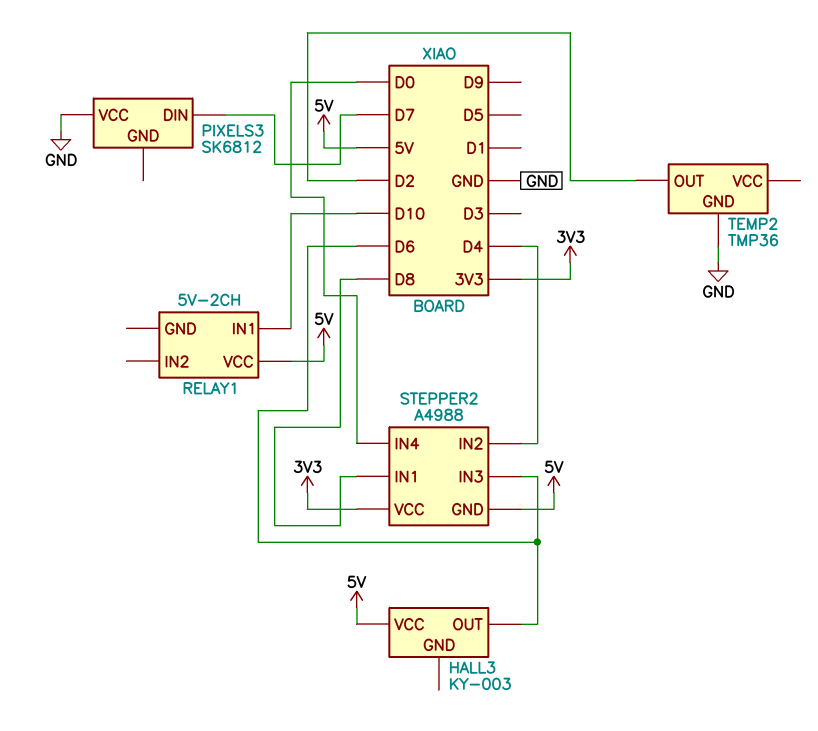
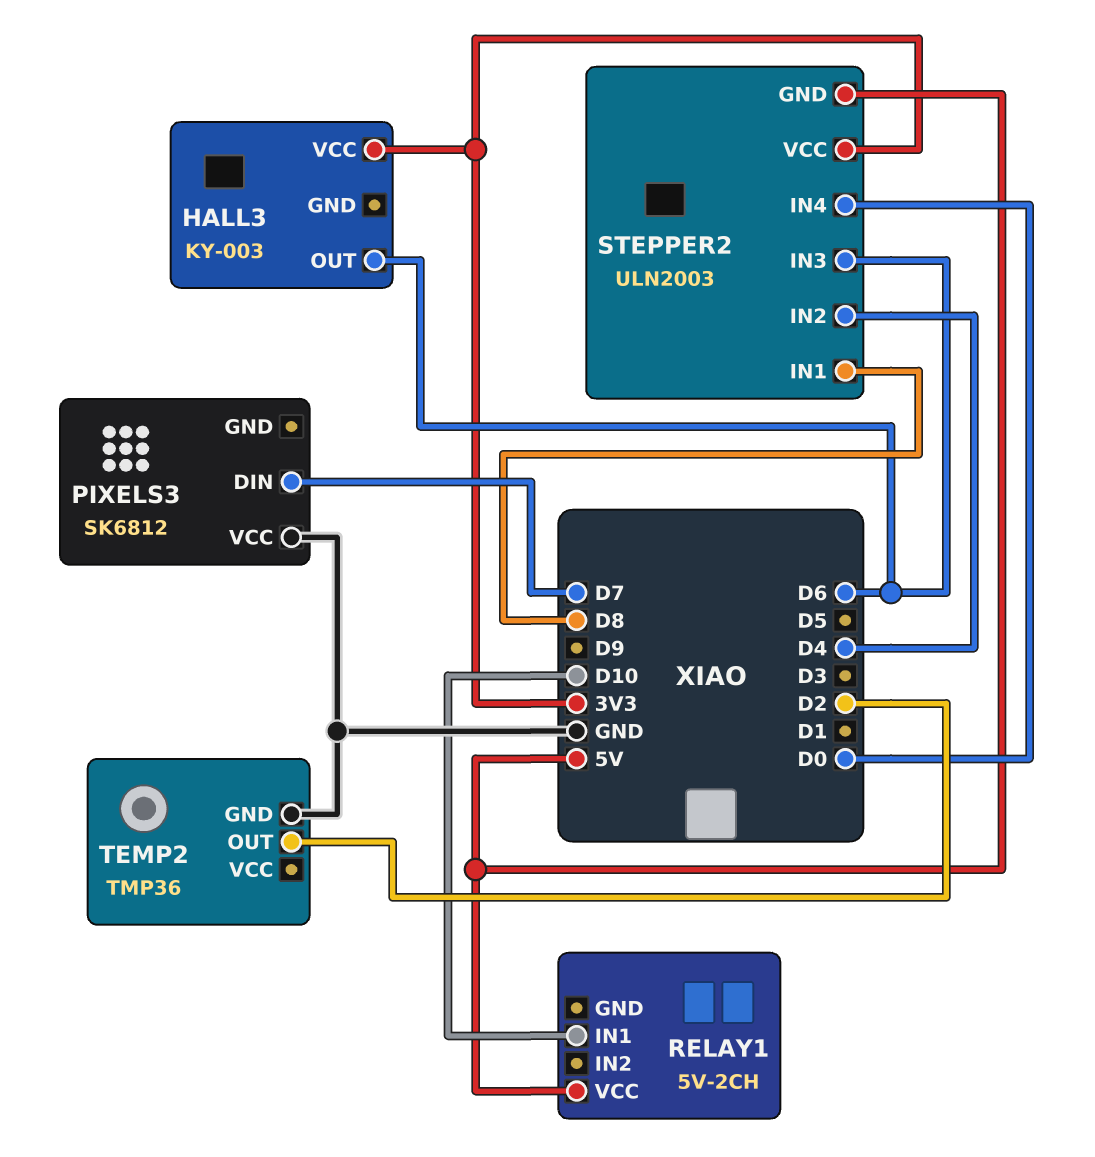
HALL3 pin VCC: 5V -> 3V3
STEPPER2: A4988 -> ULN2003

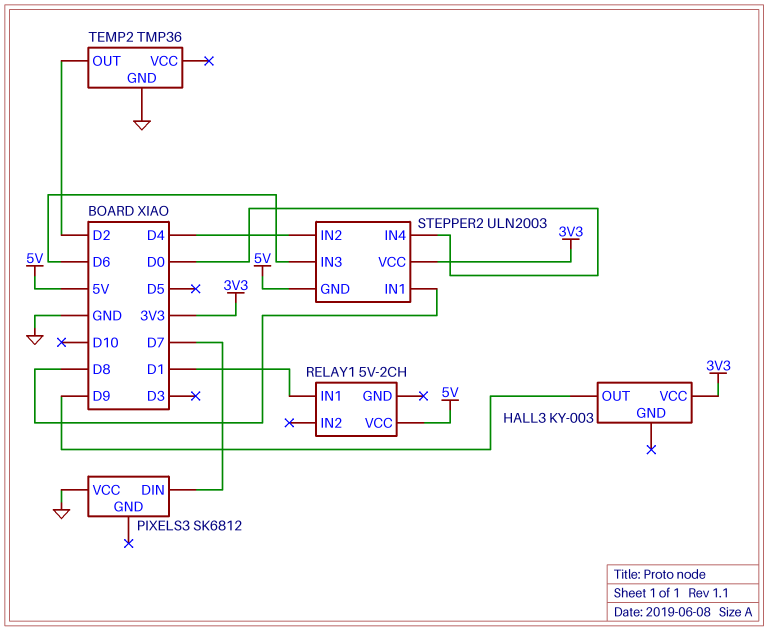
HALL3 pin OUT: D6 -> D9
RELAY1 pin IN1: D10 -> D1

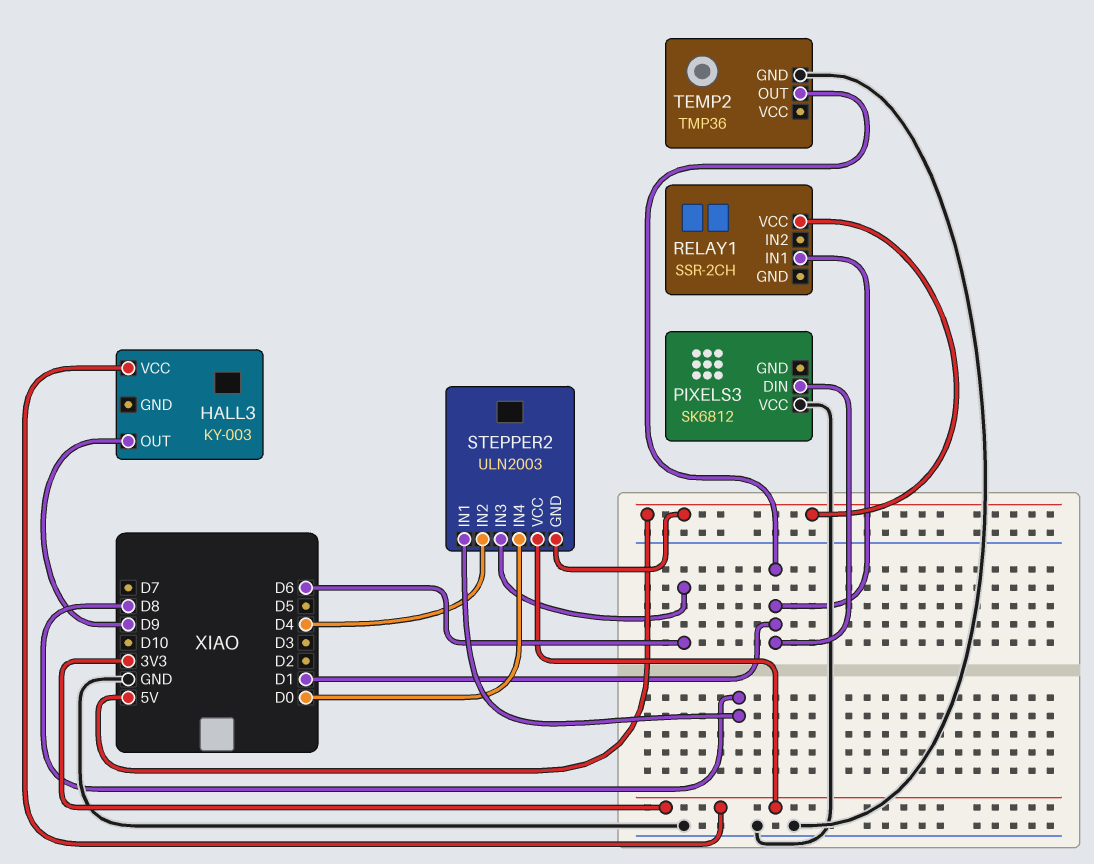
PIXELS3 pin DIN: D7 -> D1
RELAY1: 5V-2CH -> SSR-2CH
TEMP2 pin OUT: D2 -> D1

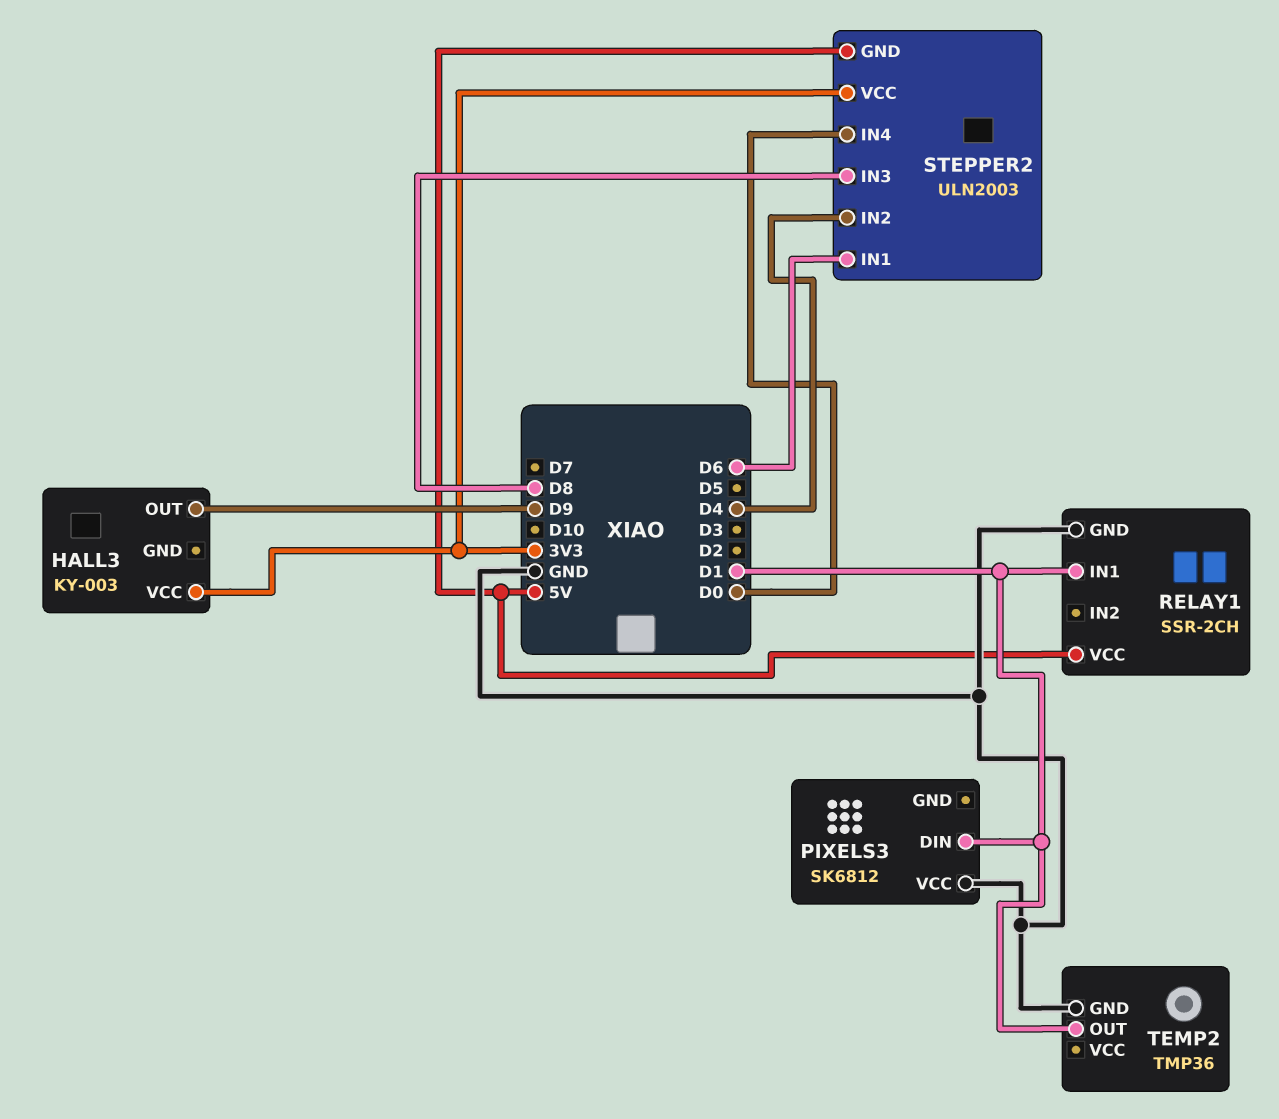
RELAY1 pin GND: none -> GND
STEPPER2 pin IN1: D8 -> D6
STEPPER2 pin IN3: D6 -> D8

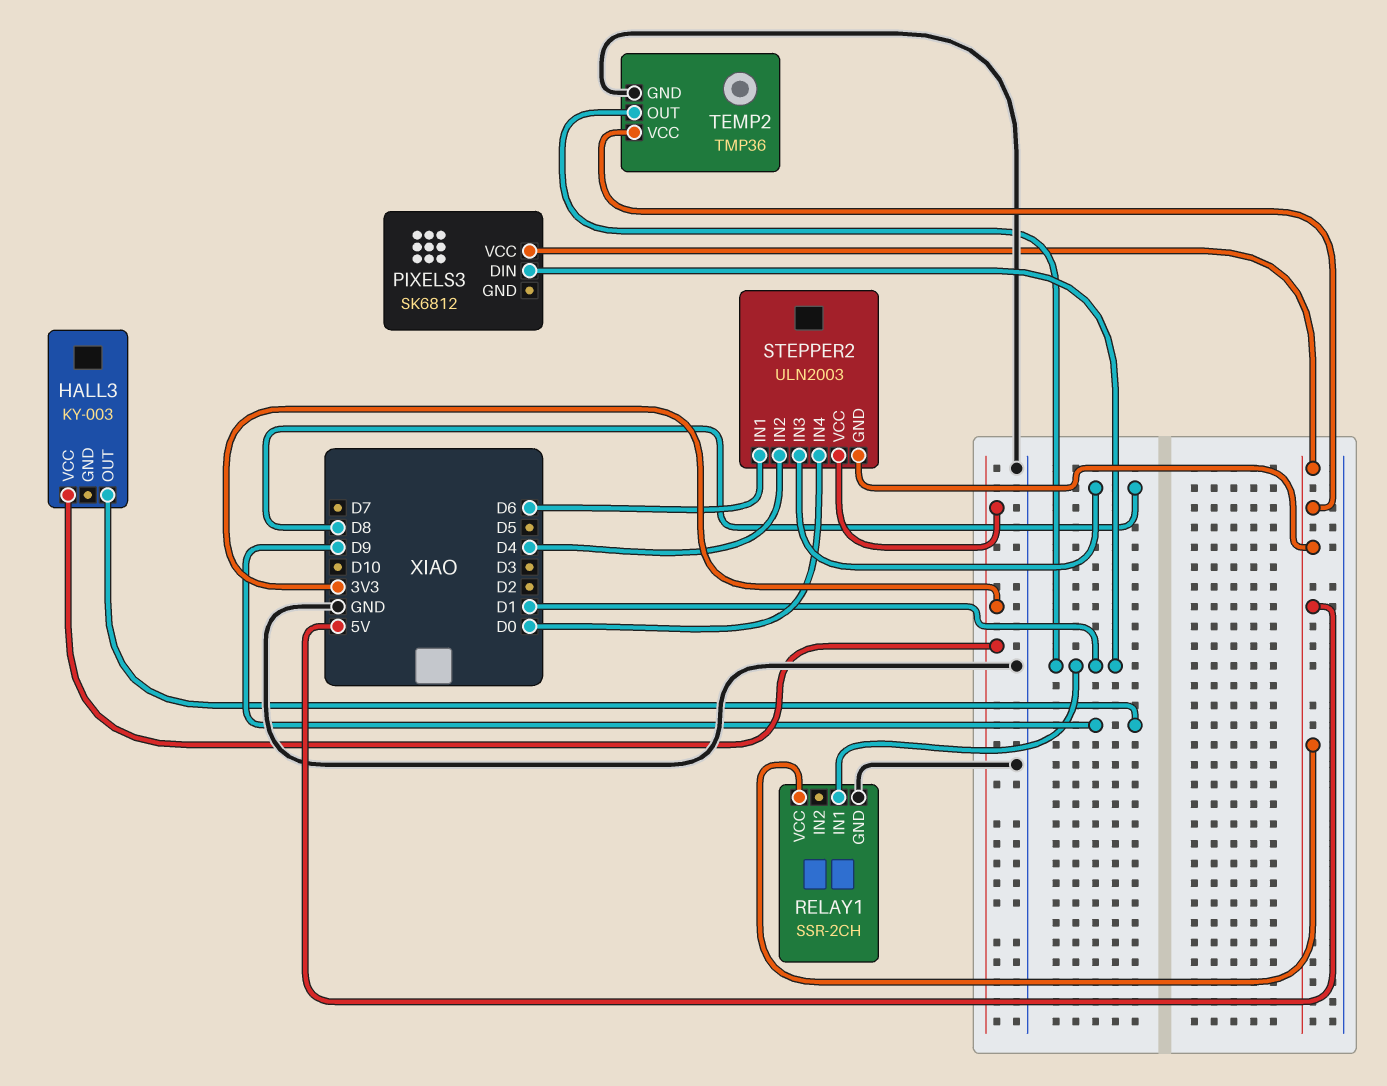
PIXELS3 pin VCC: GND -> 5V
TEMP2 pin VCC: none -> 5V

